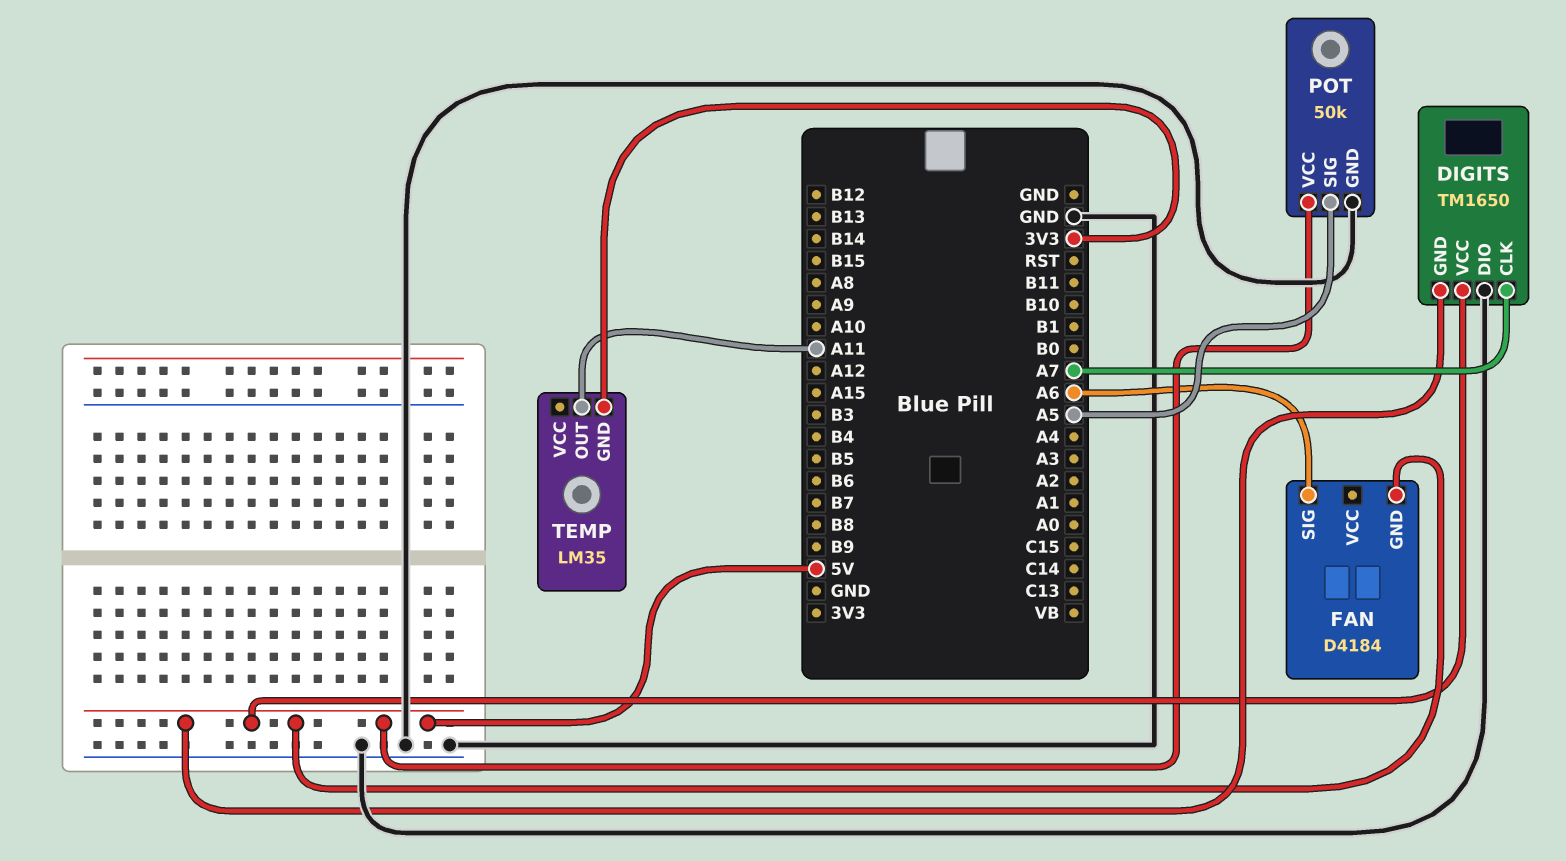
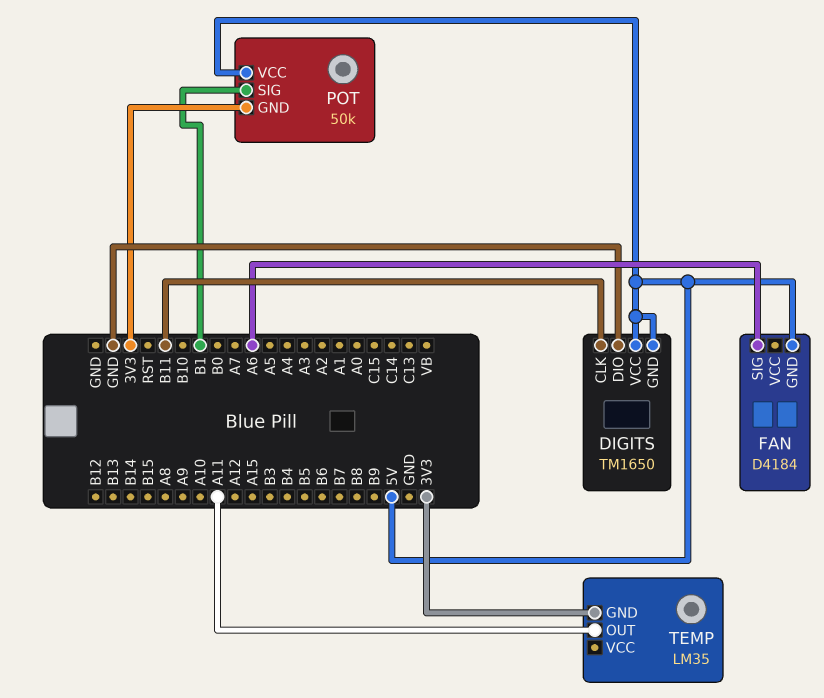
DIGITS pin CLK: A7 -> B11
POT pin GND: GND -> 3V3
POT pin SIG: A5 -> B1

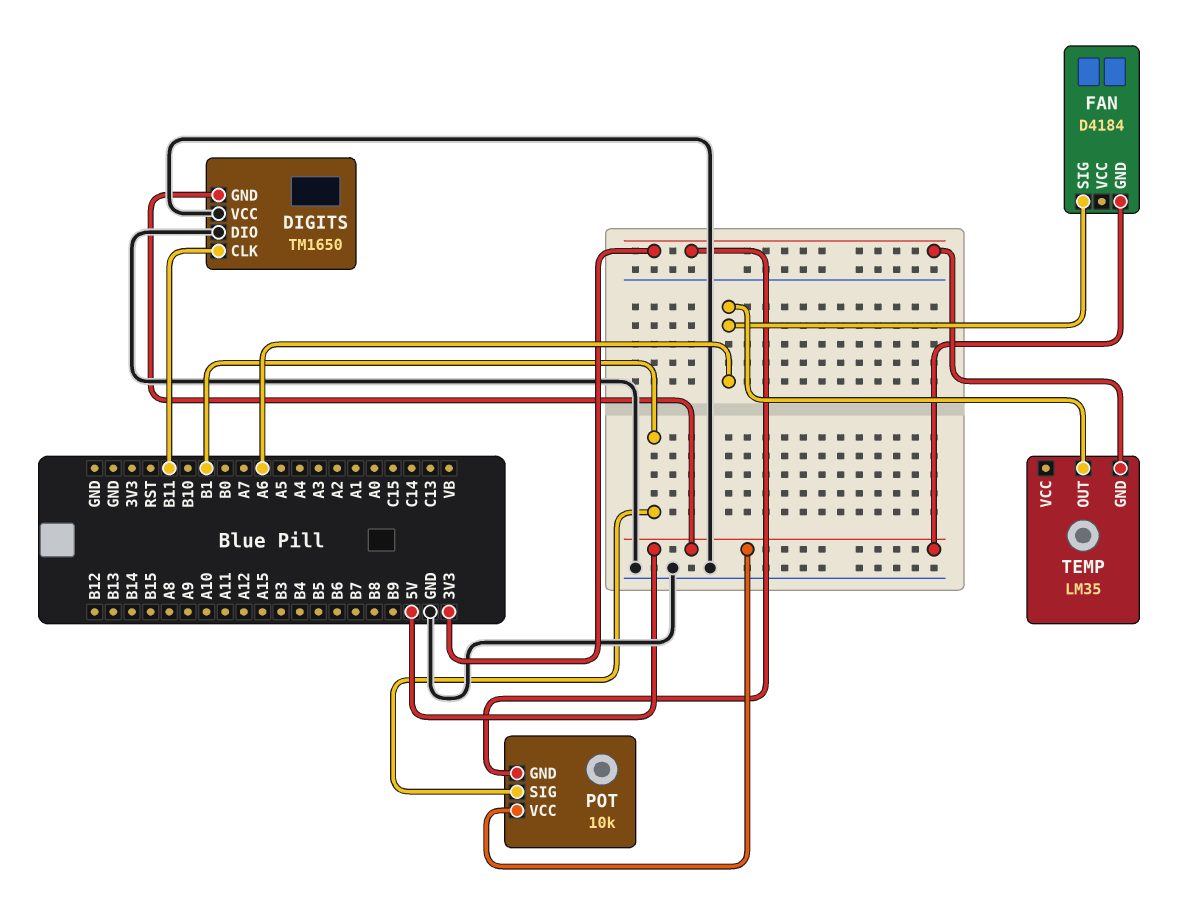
DIGITS pin VCC: 5V -> GND
POT: 50k -> 10k
TEMP pin OUT: A11 -> A6

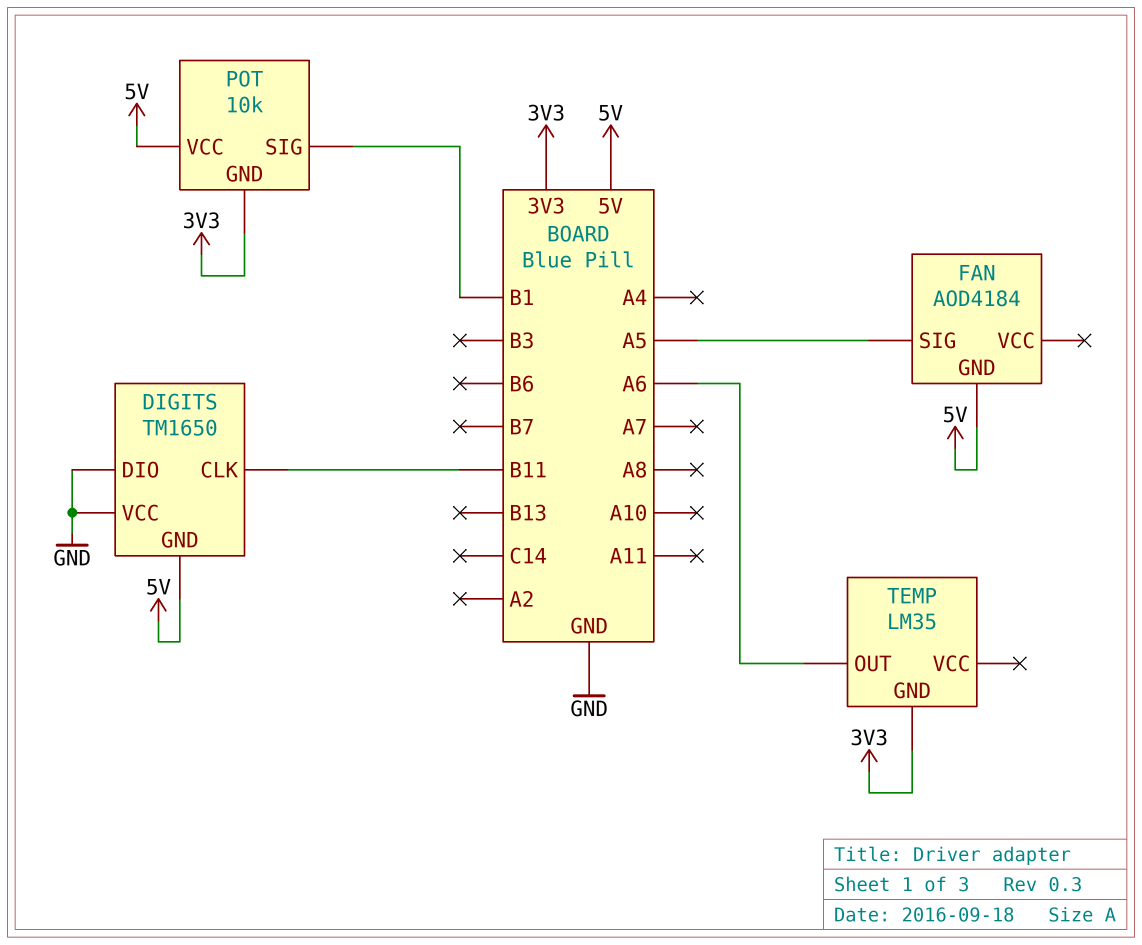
FAN: D4184 -> AOD4184
FAN pin SIG: A6 -> A5

